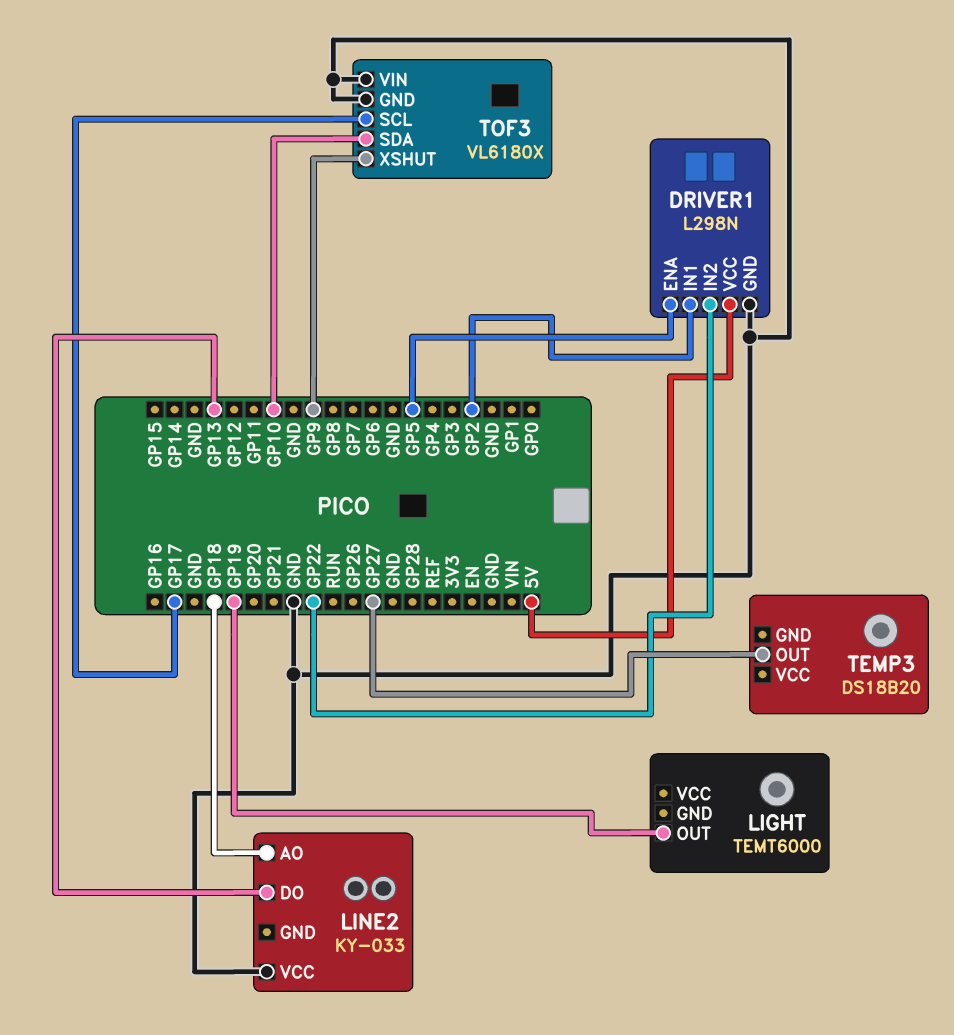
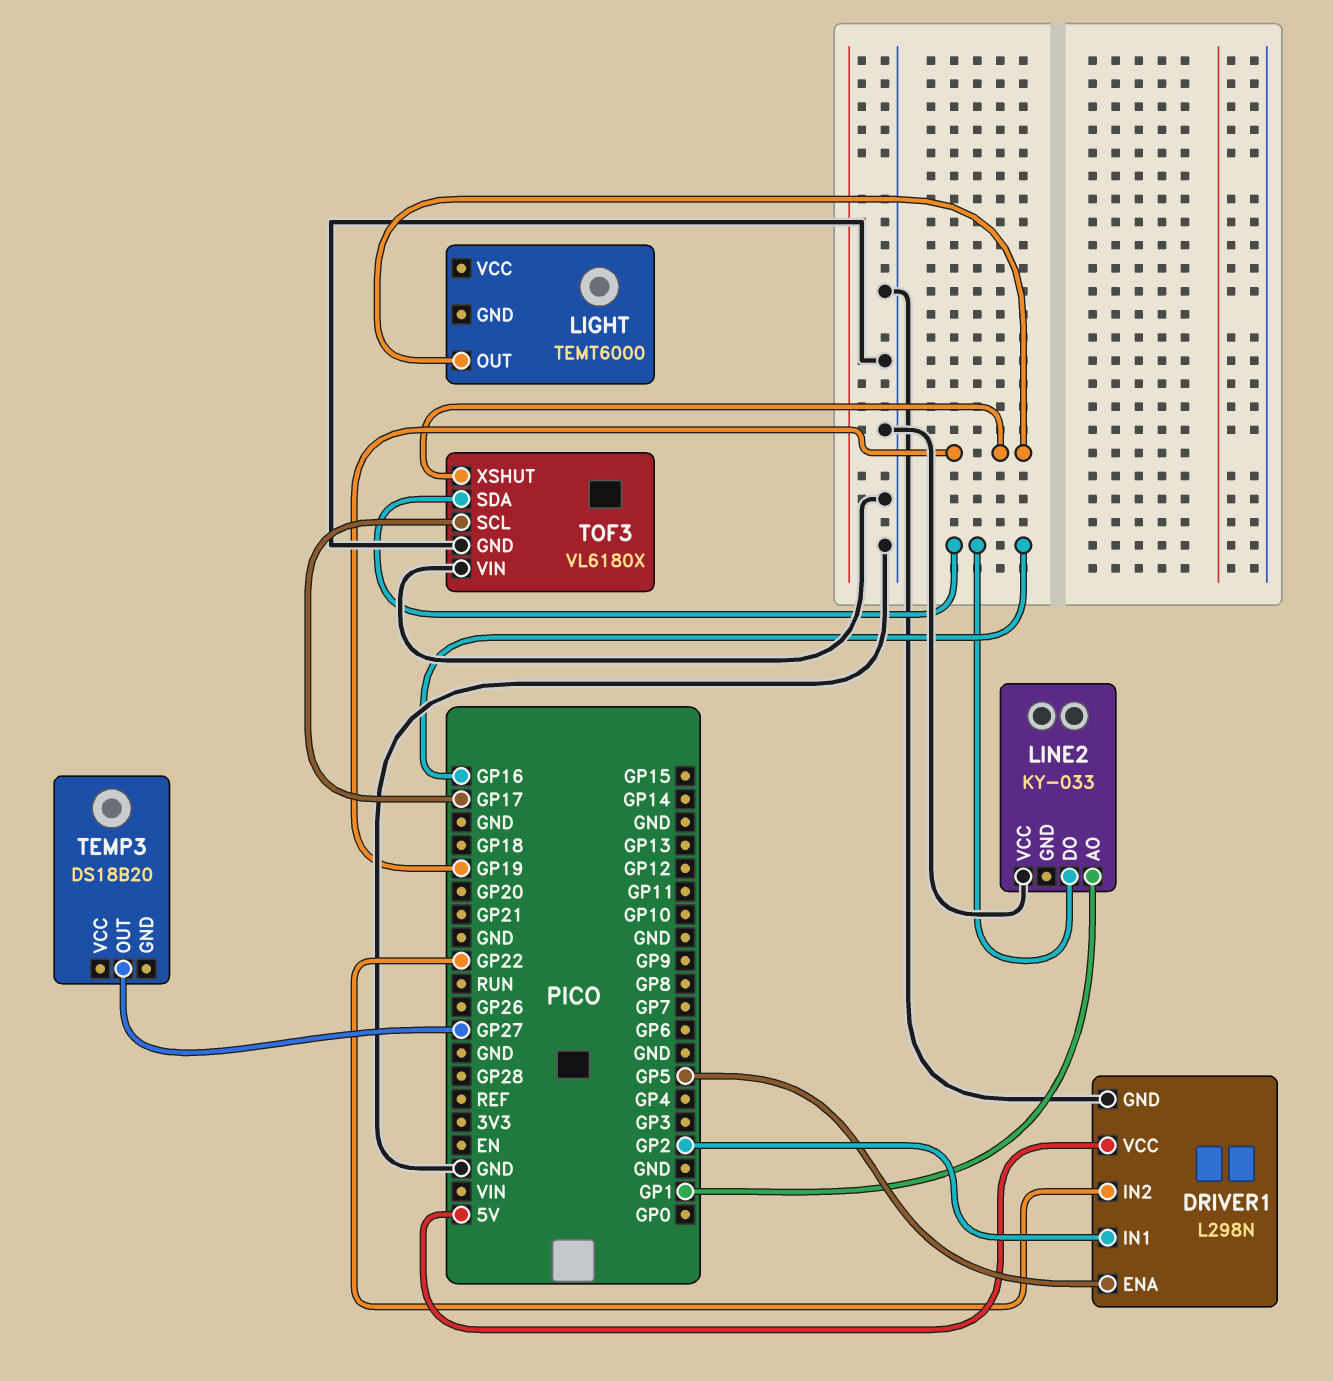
LINE2 pin AO: GP18 -> GP1
LINE2 pin DO: GP13 -> GP16
TOF3 pin SDA: GP10 -> GP16
TOF3 pin XSHUT: GP9 -> GP19

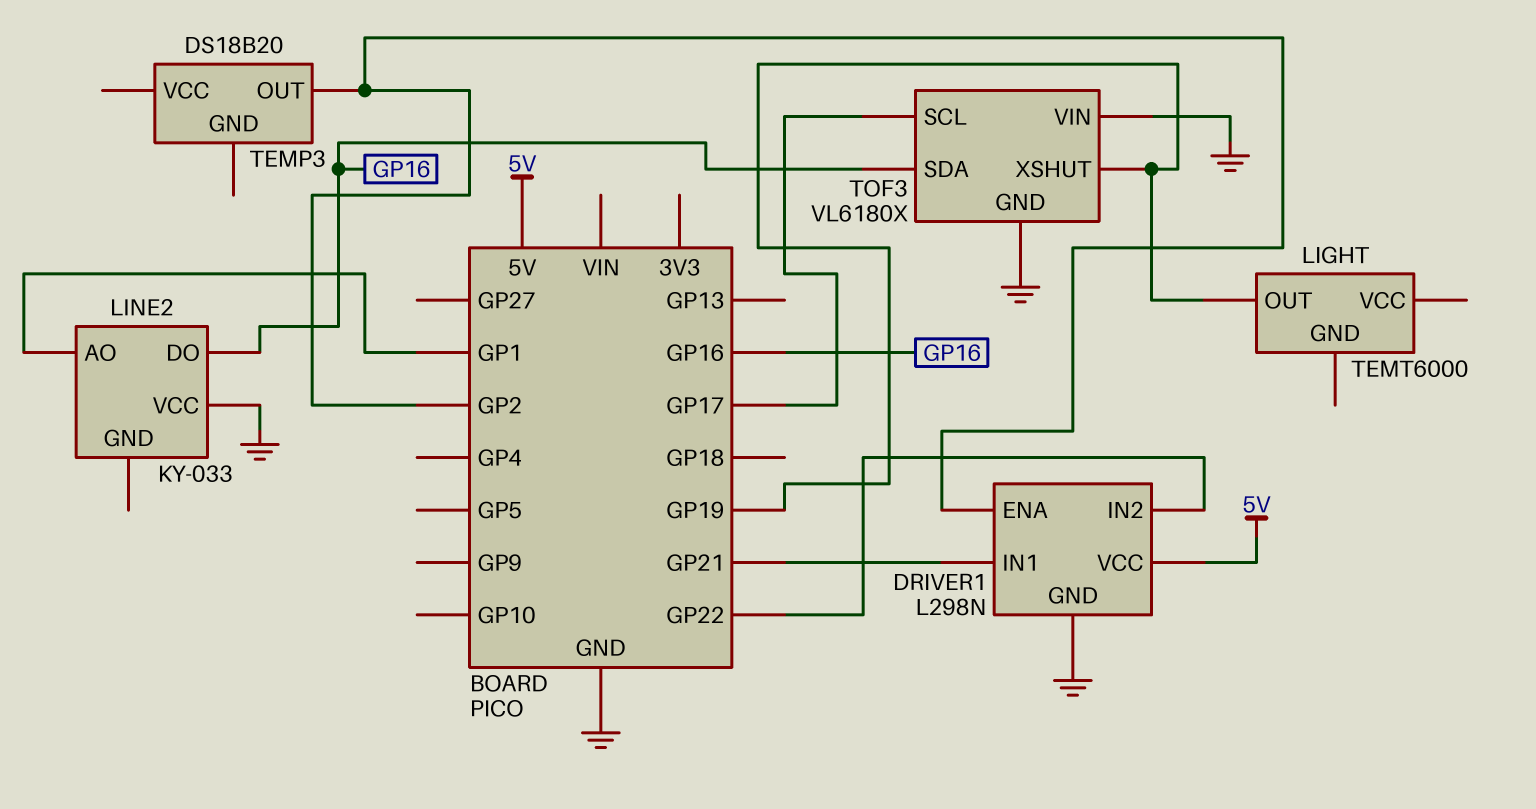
DRIVER1 pin ENA: GP5 -> GP2
DRIVER1 pin IN1: GP2 -> GP21
TEMP3 pin OUT: GP27 -> GP2

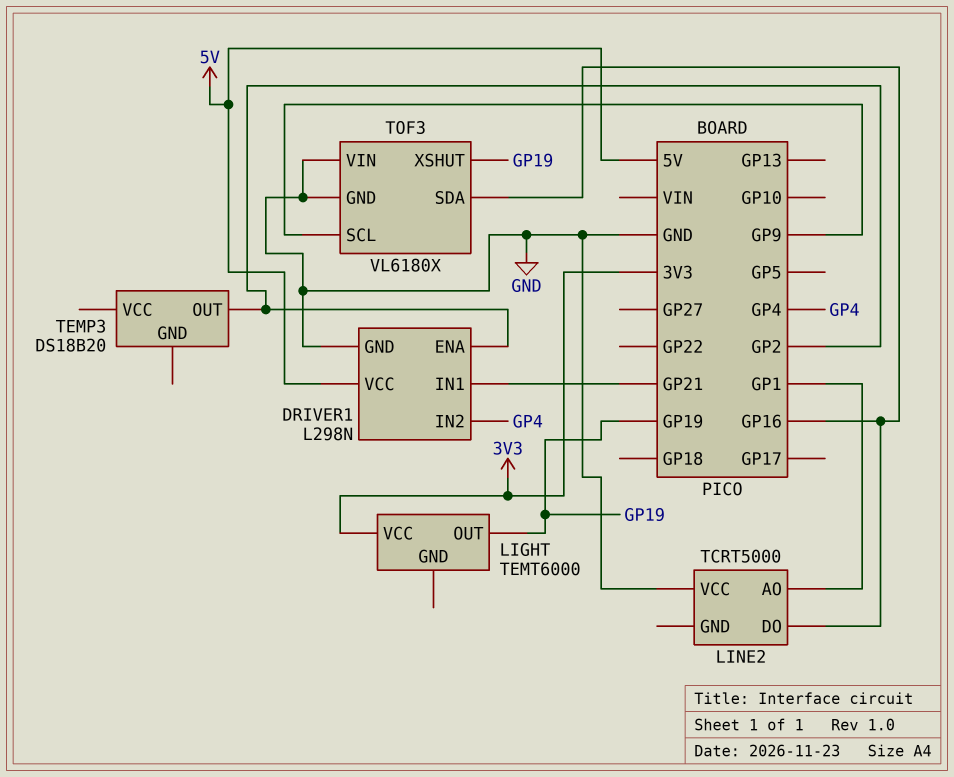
DRIVER1 pin IN2: GP22 -> GP4
LIGHT pin VCC: none -> 3V3
LINE2: KY-033 -> TCRT5000
TOF3 pin SCL: GP17 -> GP9

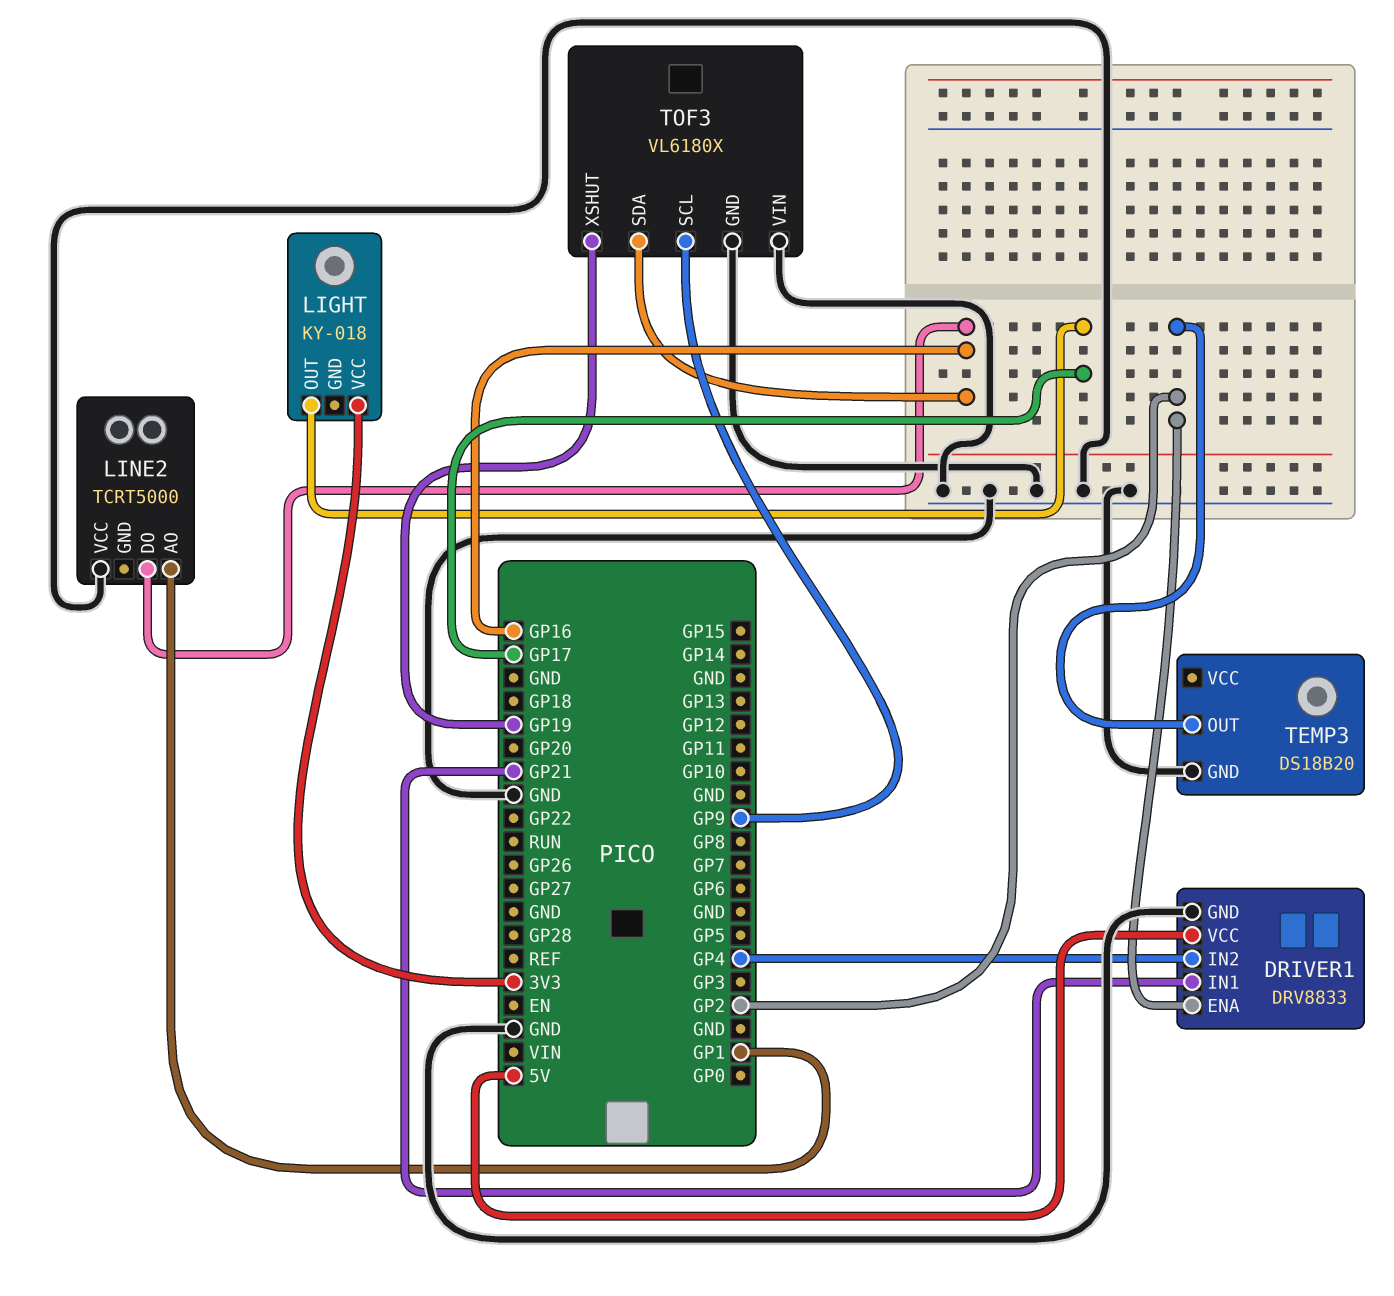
DRIVER1: L298N -> DRV8833
LIGHT: TEMT6000 -> KY-018
LIGHT pin OUT: GP19 -> GP17
TEMP3 pin GND: none -> GND

